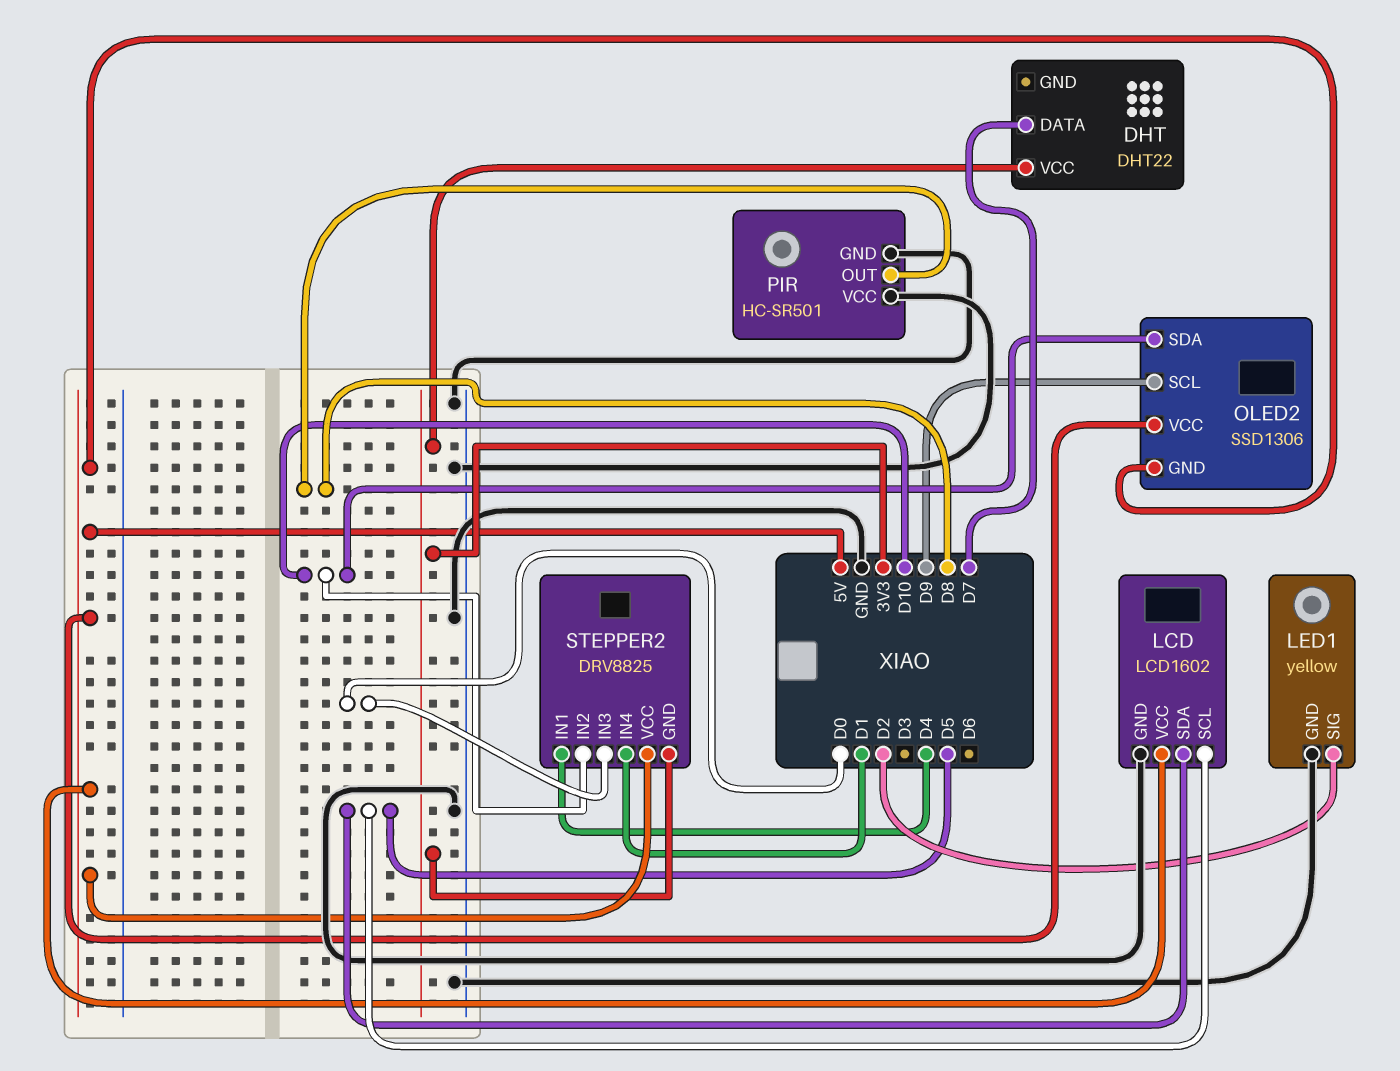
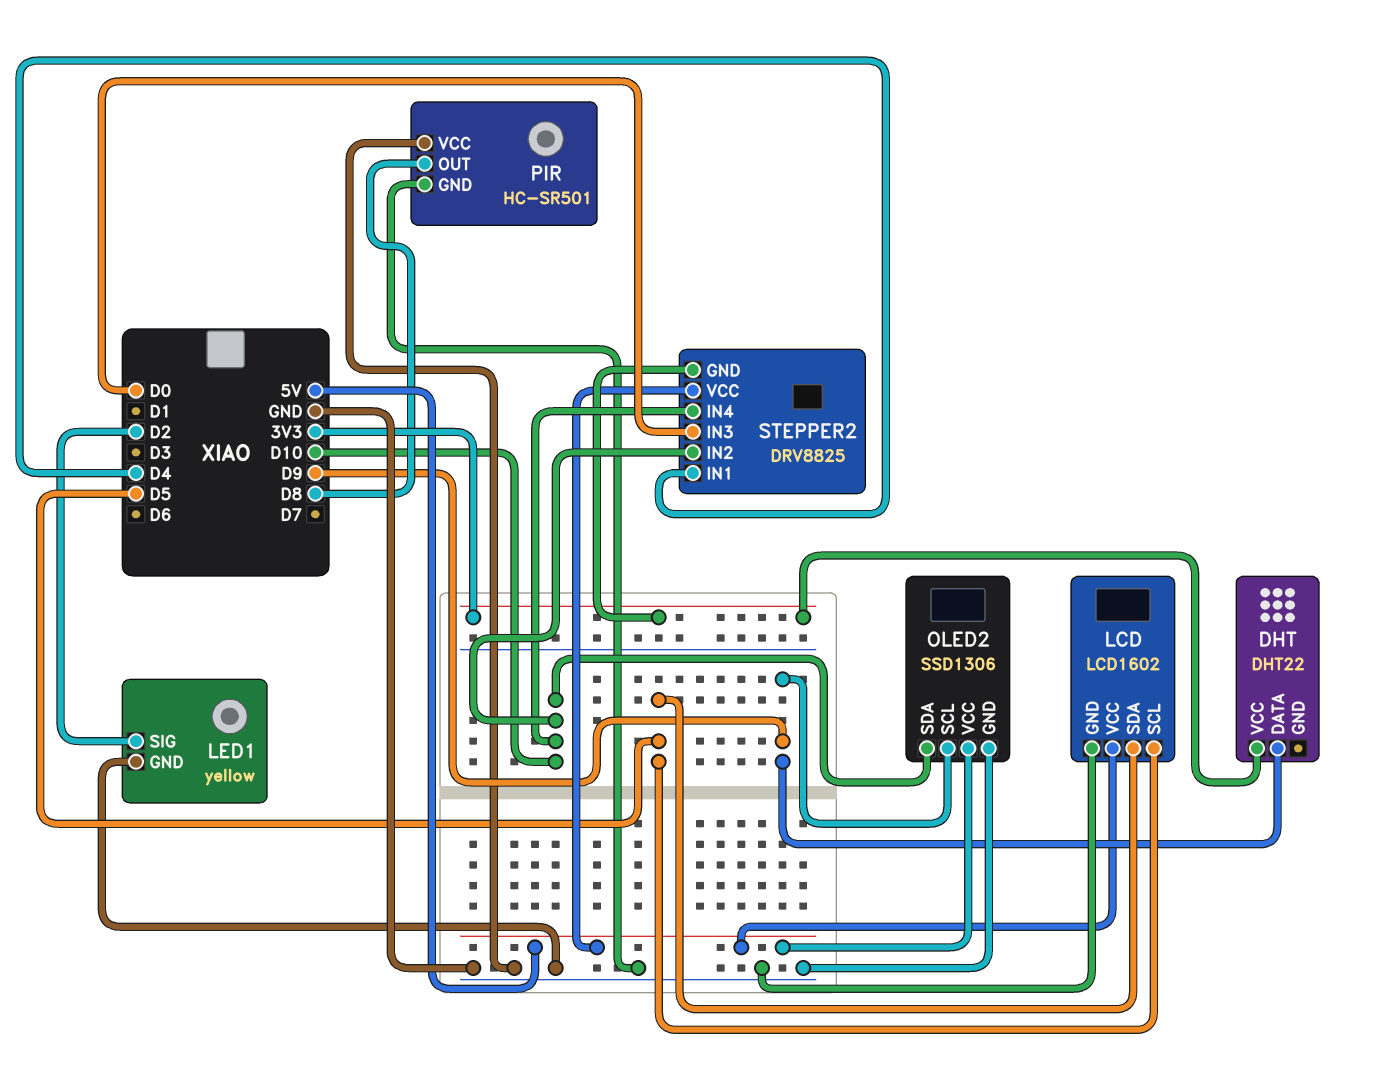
DHT pin DATA: D7 -> D9
OLED2 pin GND: 5V -> GND
STEPPER2 pin IN4: D1 -> D10

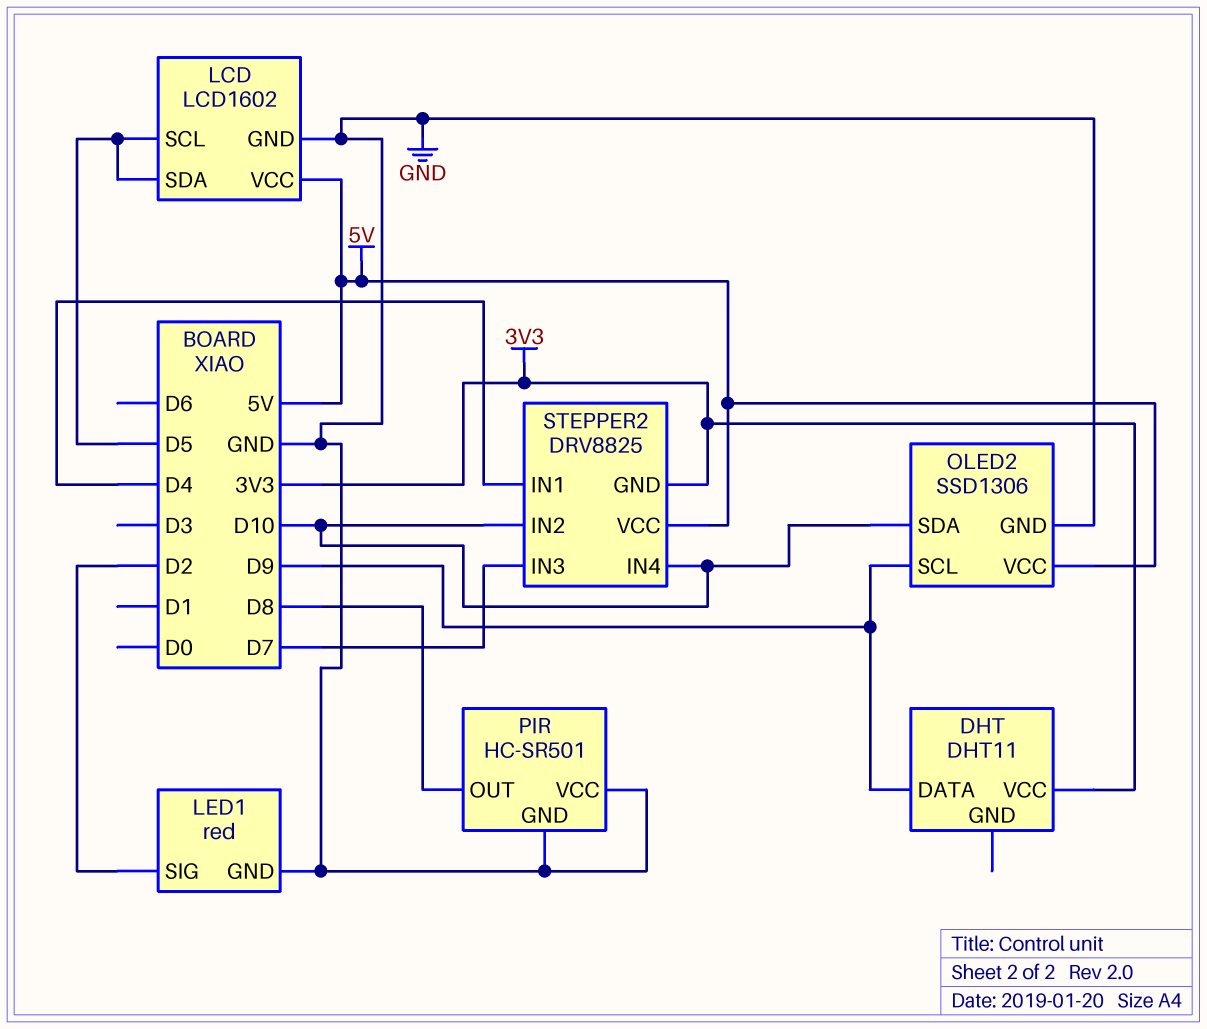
DHT: DHT22 -> DHT11
LED1: yellow -> red
STEPPER2 pin IN3: D0 -> D7

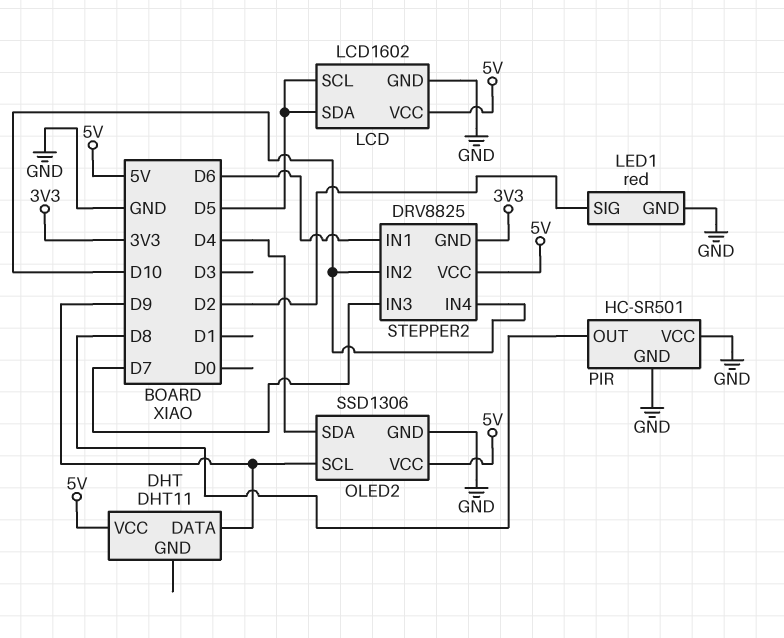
DHT pin VCC: 3V3 -> 5V
OLED2 pin SDA: D10 -> D4
STEPPER2 pin IN1: D4 -> D6

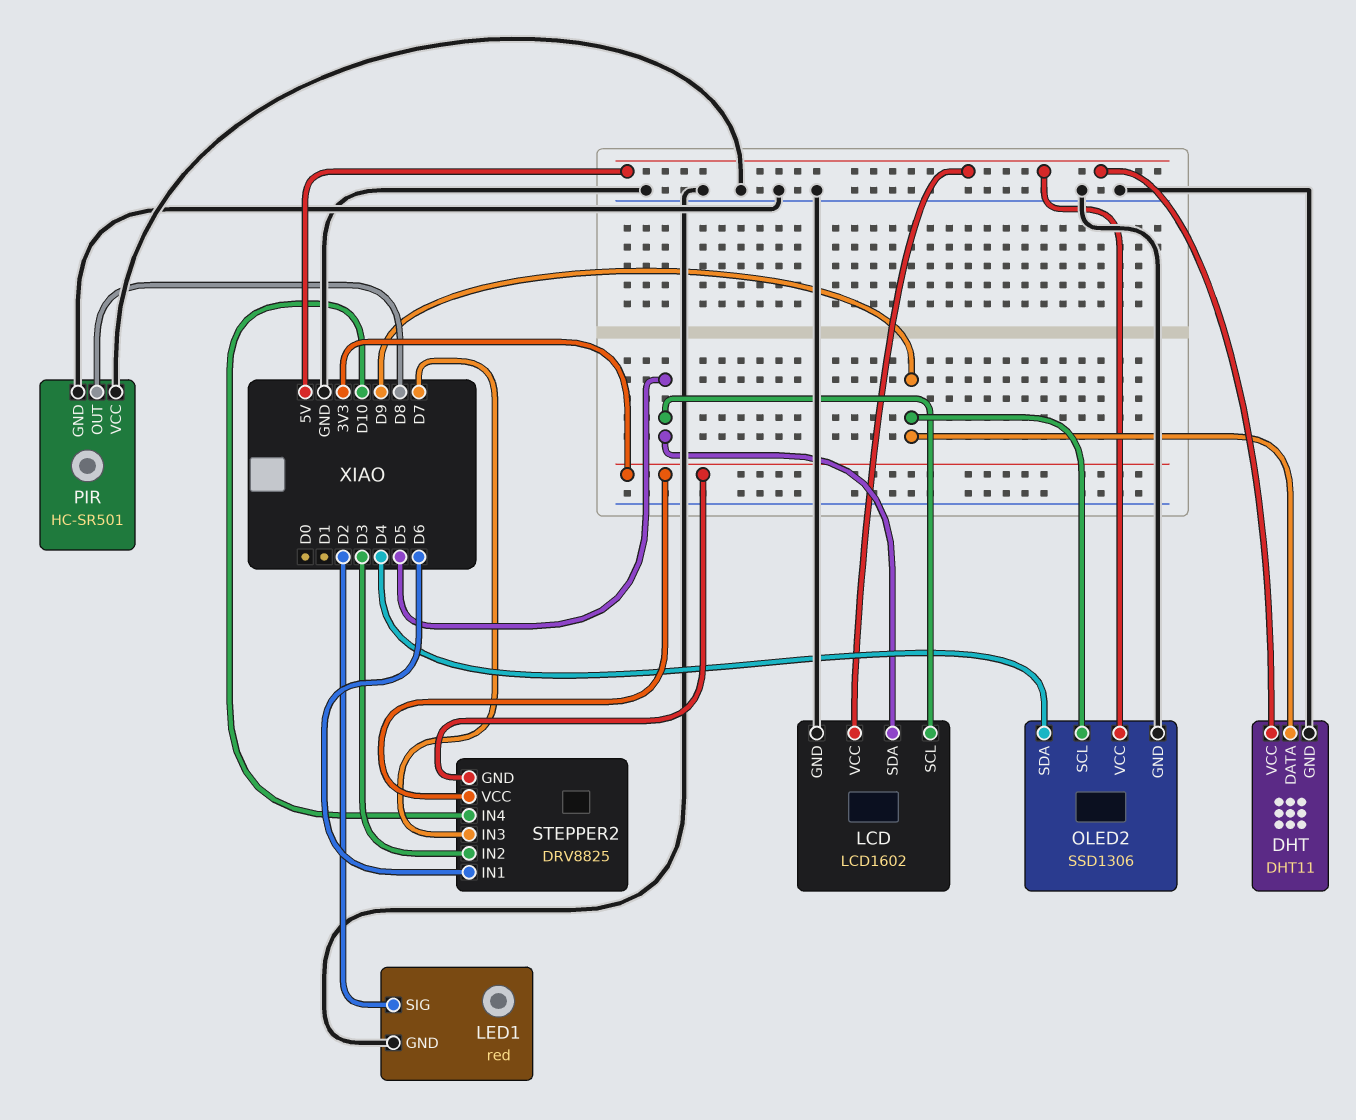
DHT pin GND: none -> GND
STEPPER2 pin IN2: D10 -> D3
STEPPER2 pin VCC: 5V -> 3V3

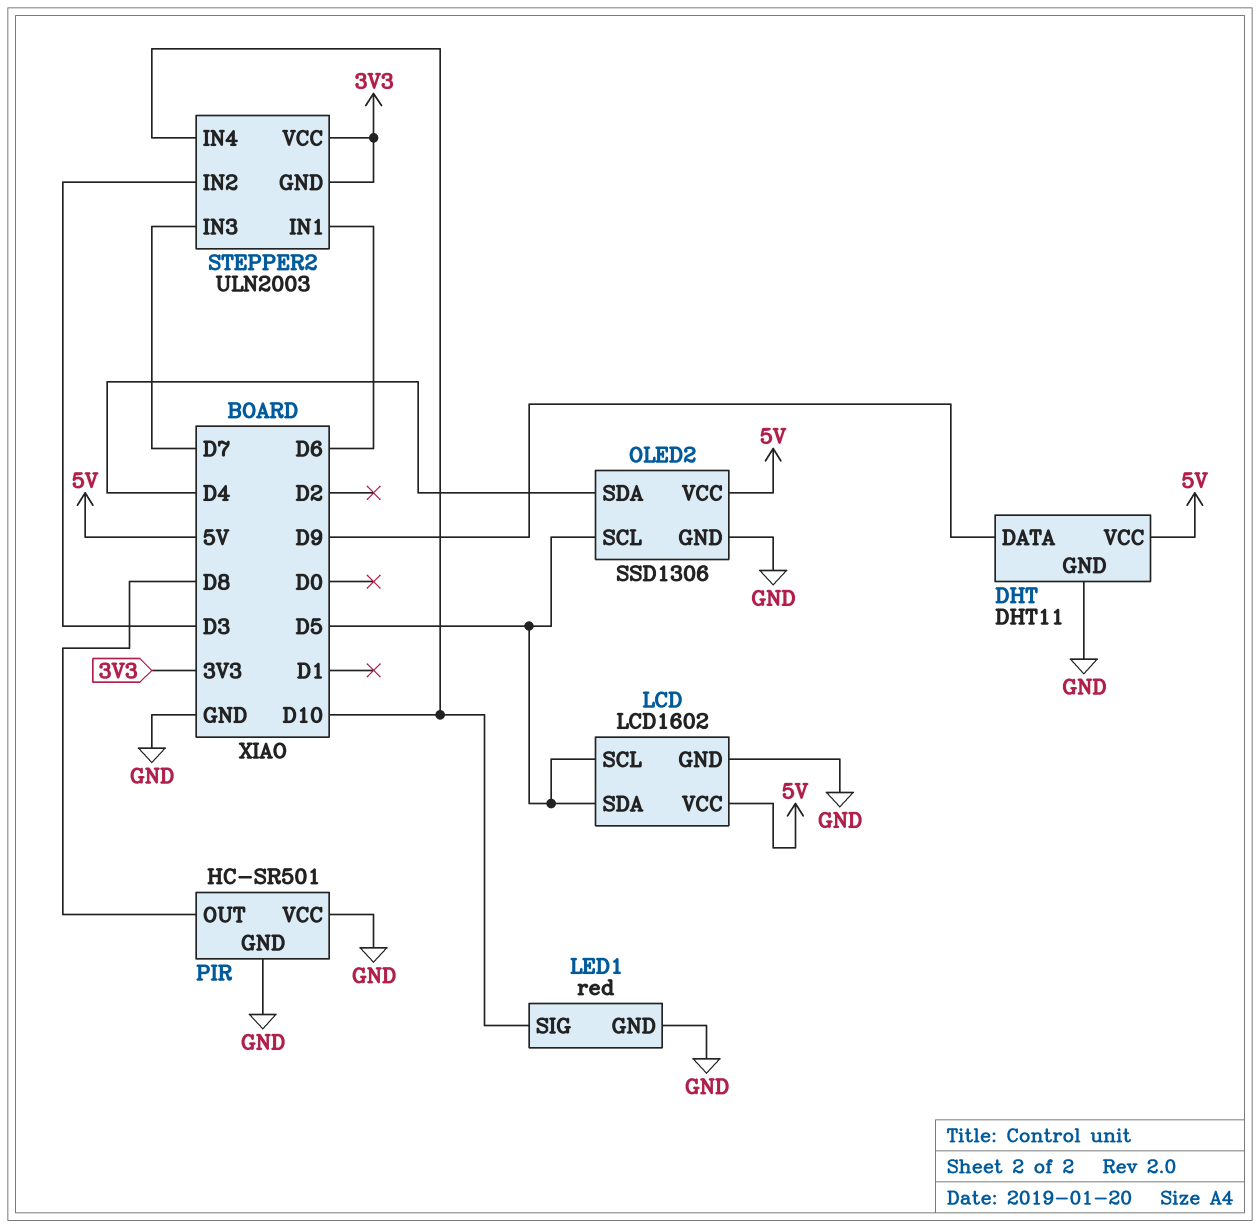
LED1 pin SIG: D2 -> D10
OLED2 pin SCL: D9 -> D5
STEPPER2: DRV8825 -> ULN2003

